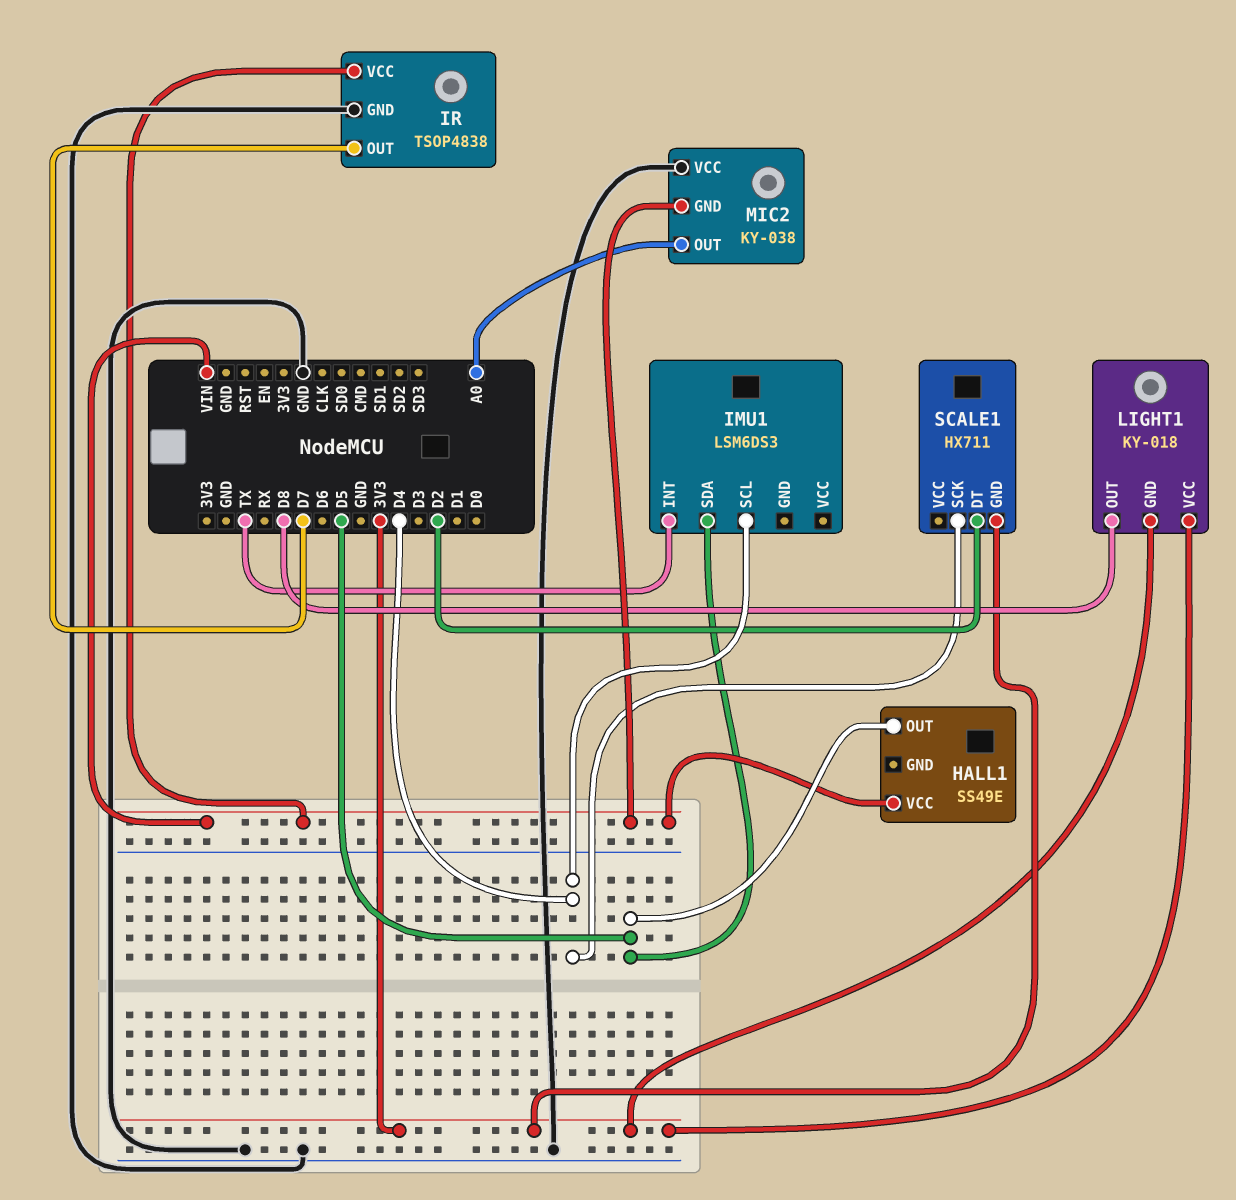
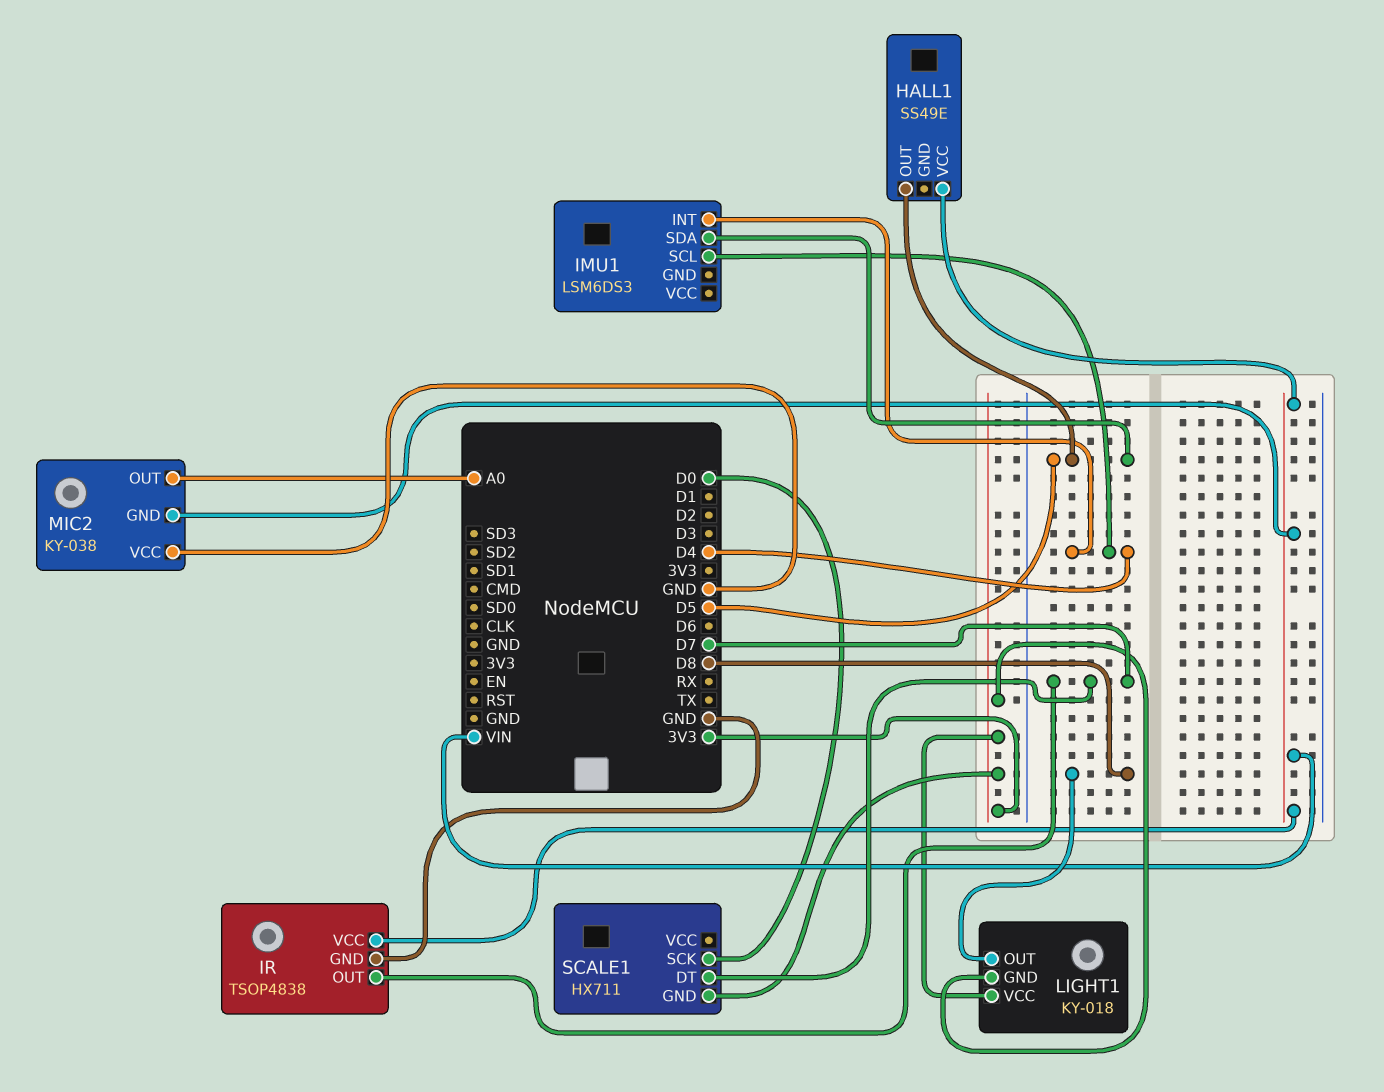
IMU1 pin INT: TX -> D4
SCALE1 pin DT: D2 -> D7
SCALE1 pin SCK: D4 -> D0

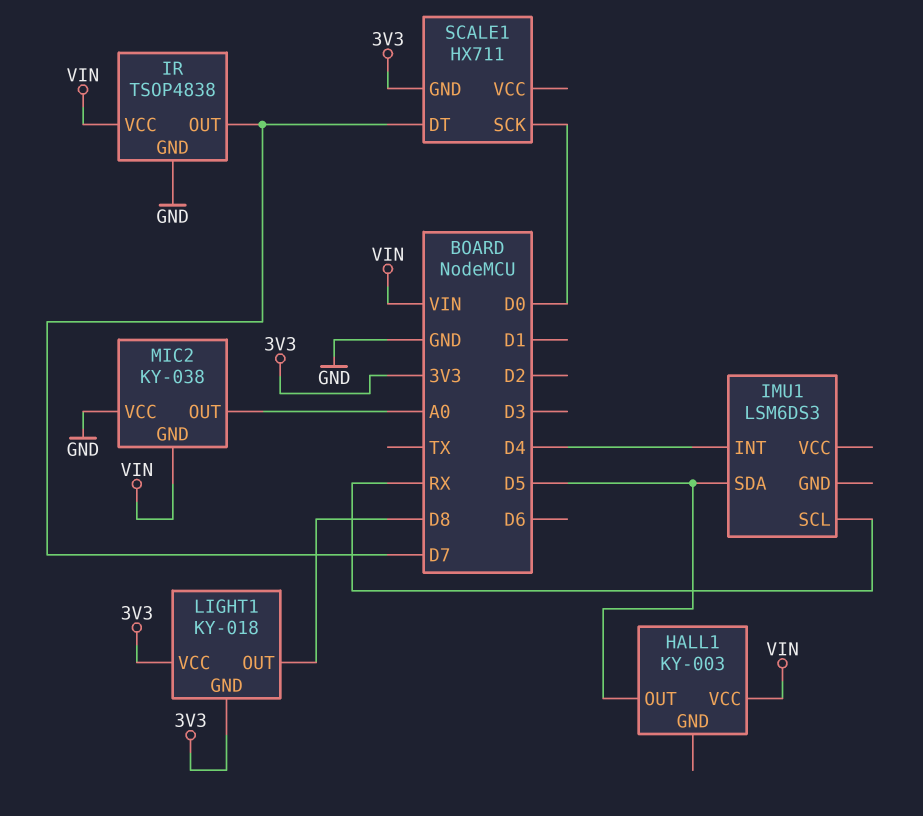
HALL1: SS49E -> KY-003
IMU1 pin SCL: D4 -> RX

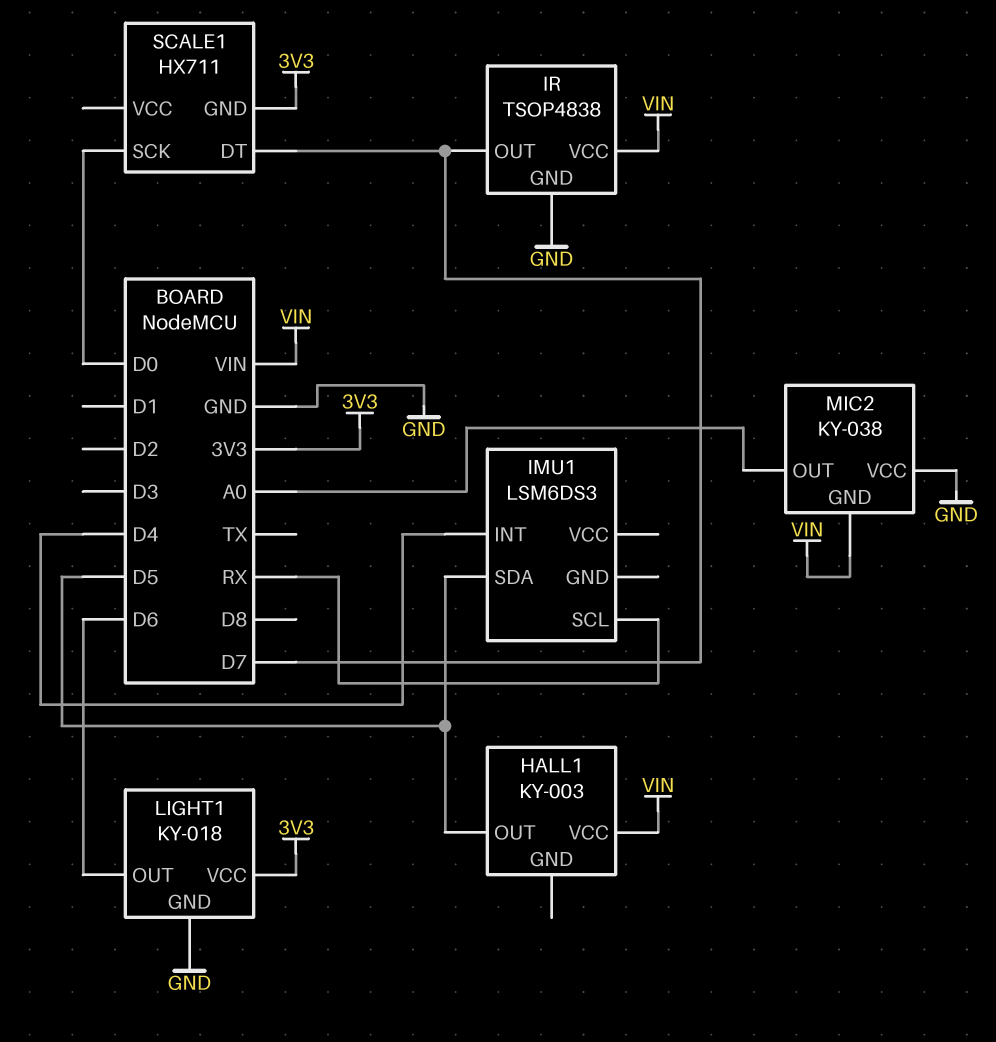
LIGHT1 pin GND: 3V3 -> GND
LIGHT1 pin OUT: D8 -> D6

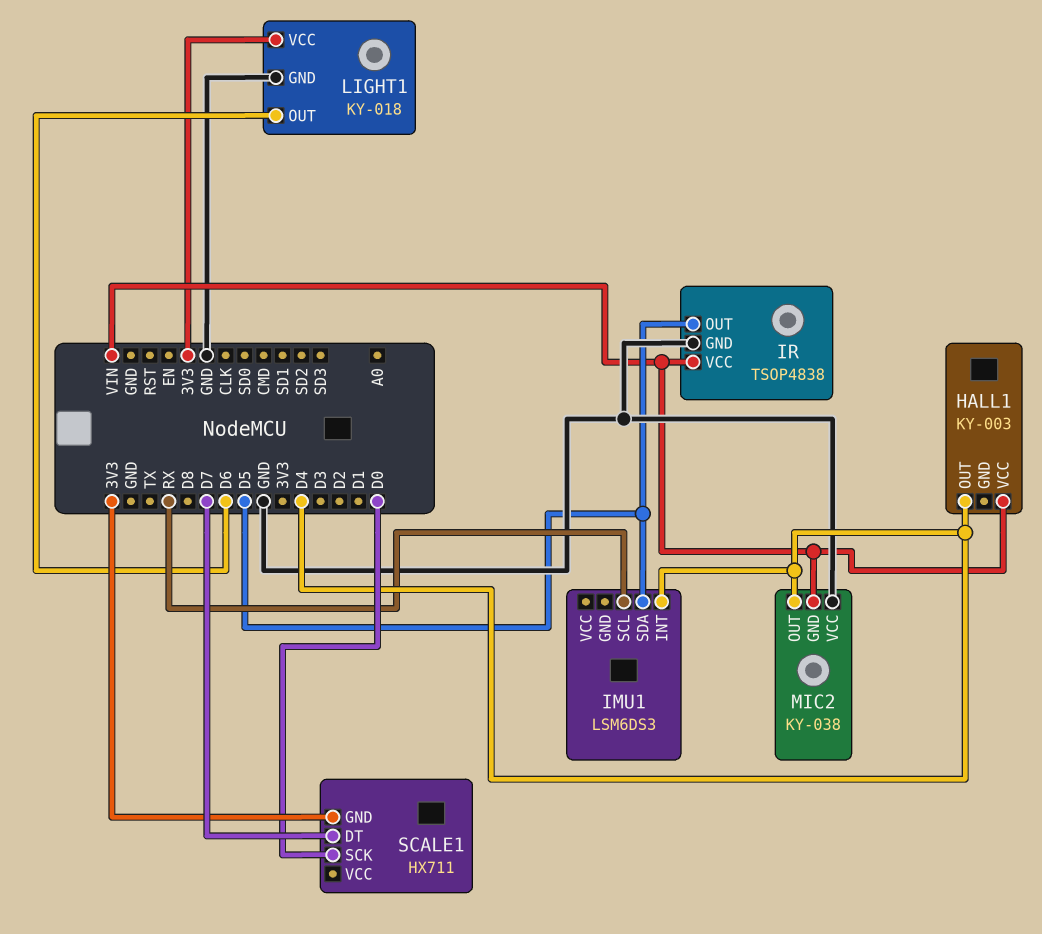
HALL1 pin OUT: D5 -> D4
IR pin OUT: D7 -> D5
MIC2 pin OUT: A0 -> D4

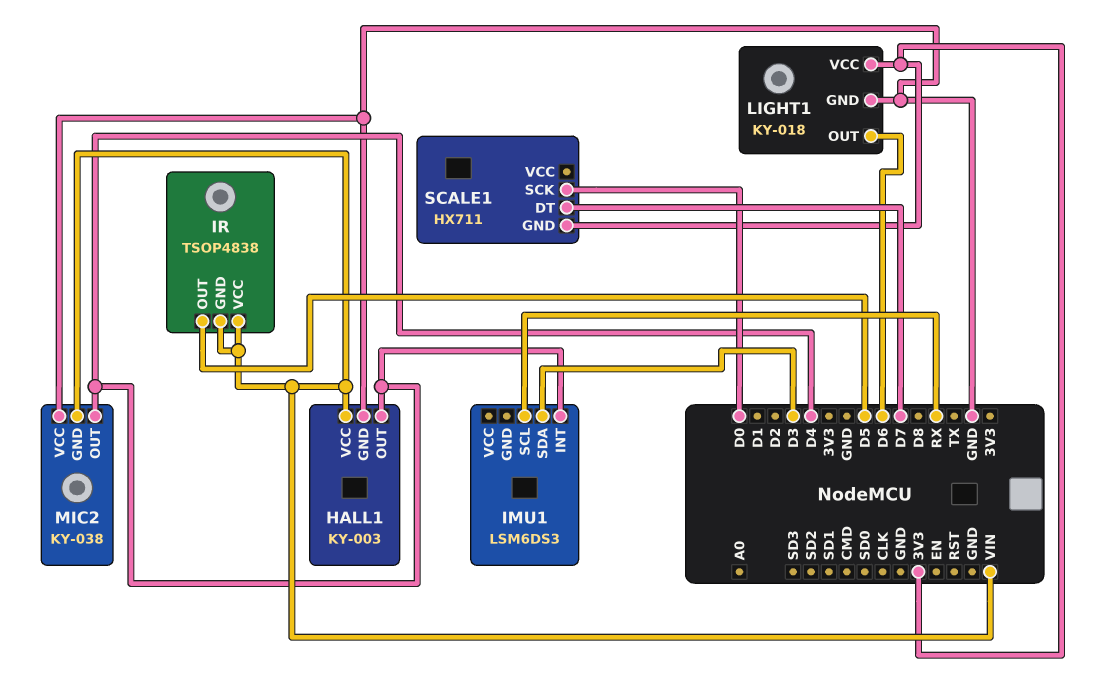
HALL1 pin GND: none -> GND
IMU1 pin SDA: D5 -> D3
IR pin GND: GND -> VIN

